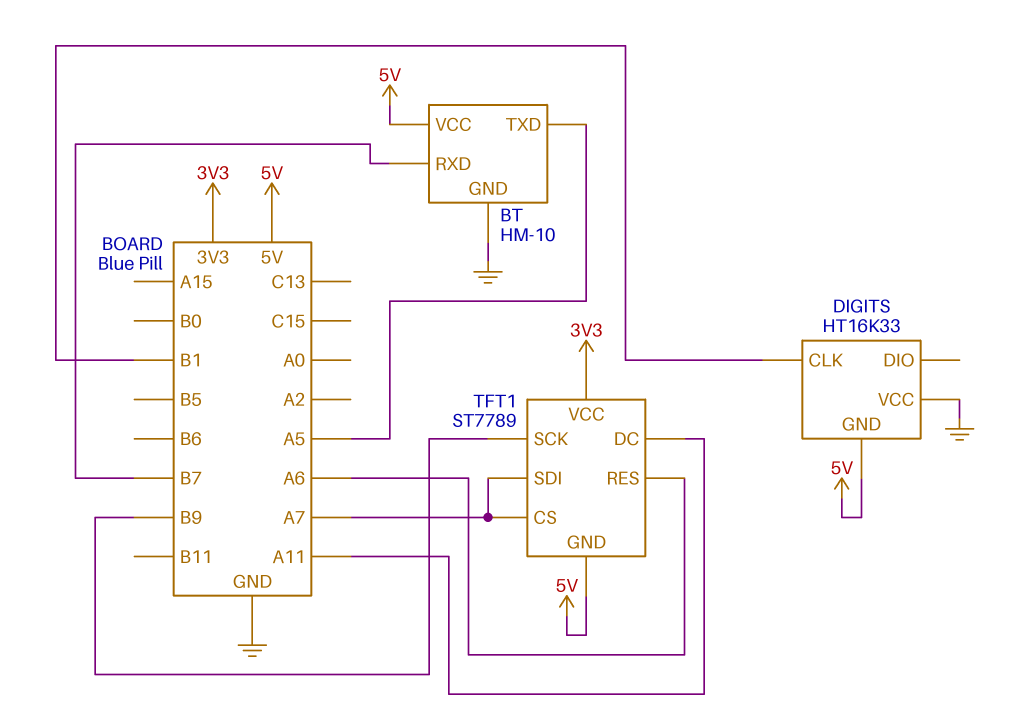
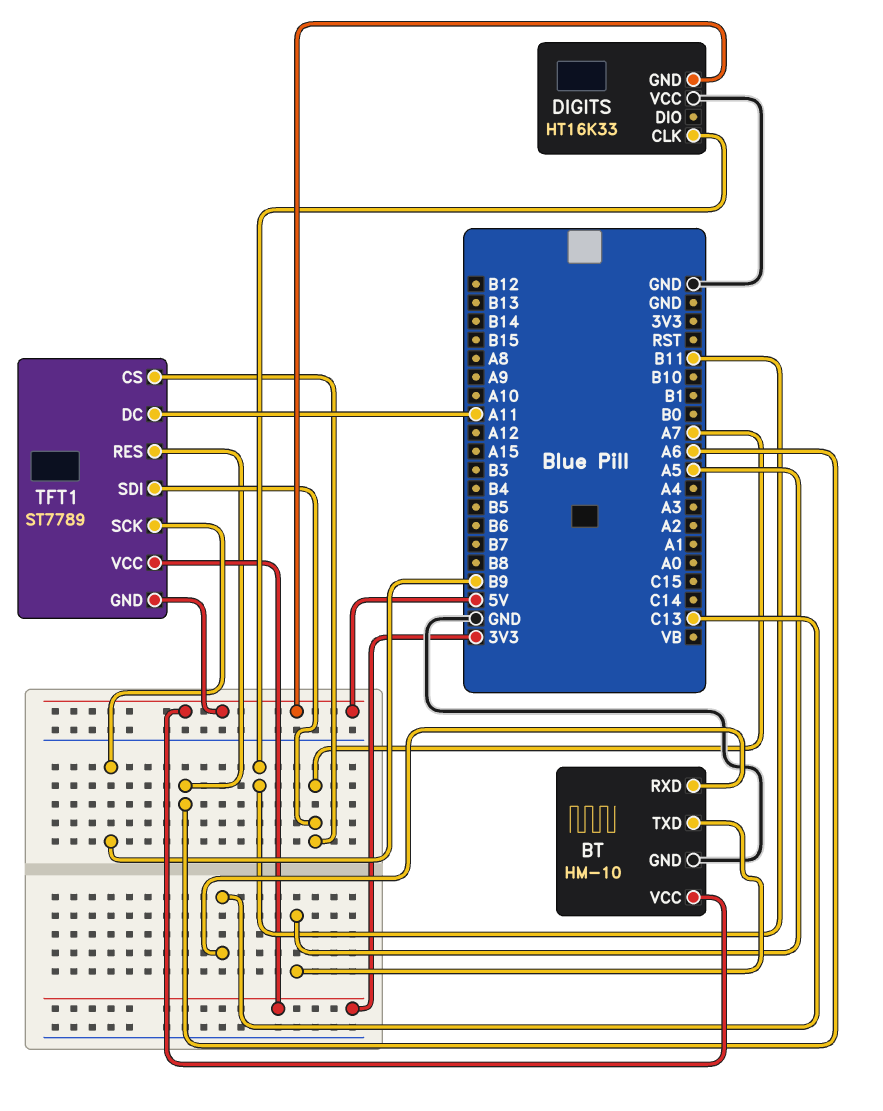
BT pin RXD: B7 -> C13
DIGITS pin CLK: B1 -> B11

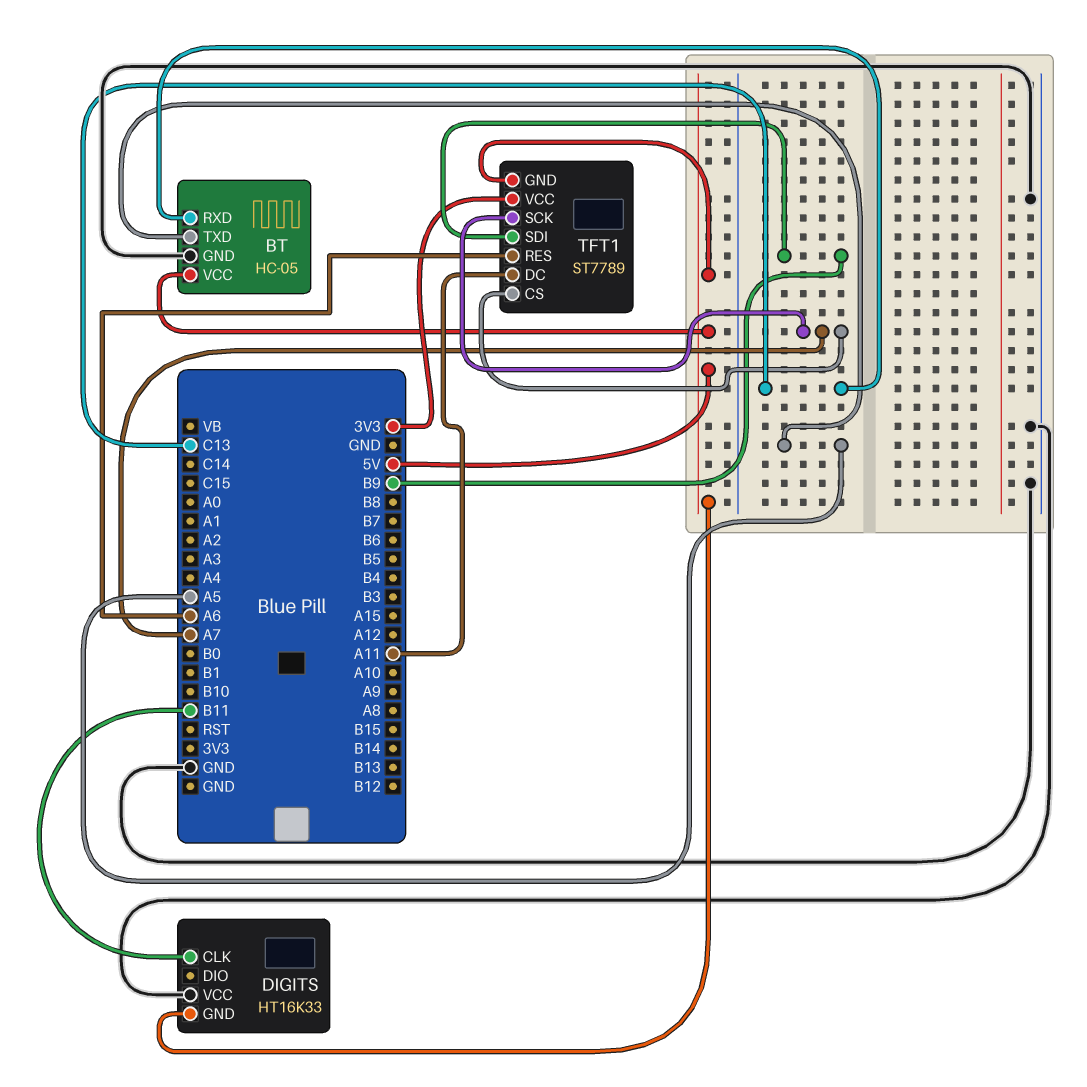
BT: HM-10 -> HC-05
TFT1 pin SCK: B9 -> A7
TFT1 pin SDI: A7 -> B9

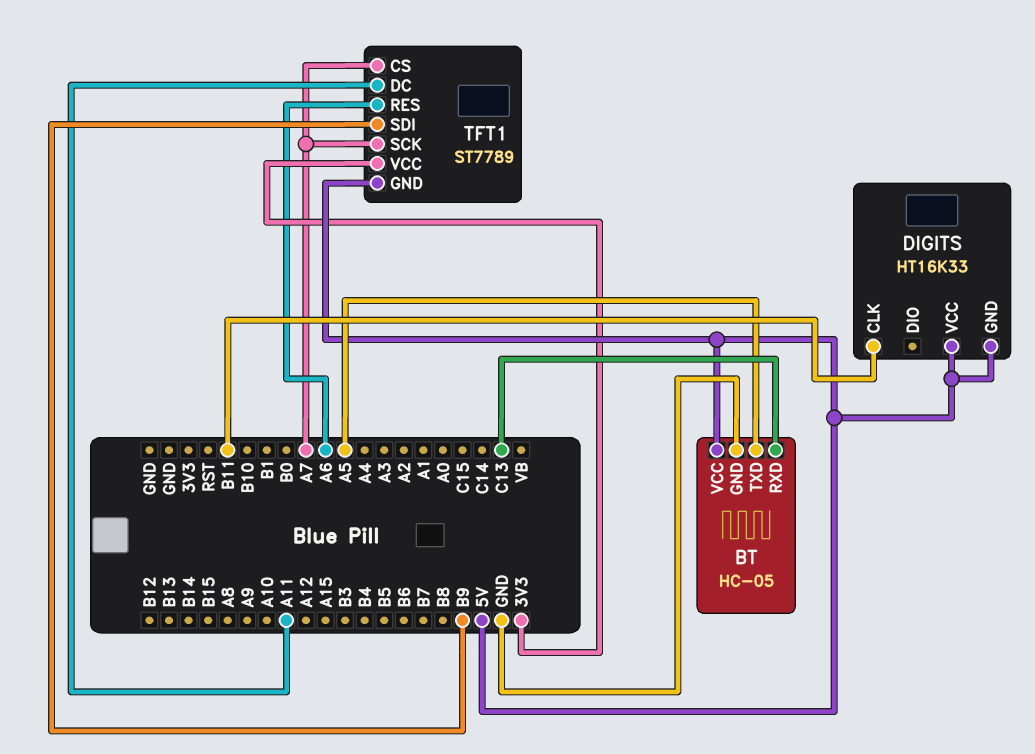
DIGITS pin VCC: GND -> 5V

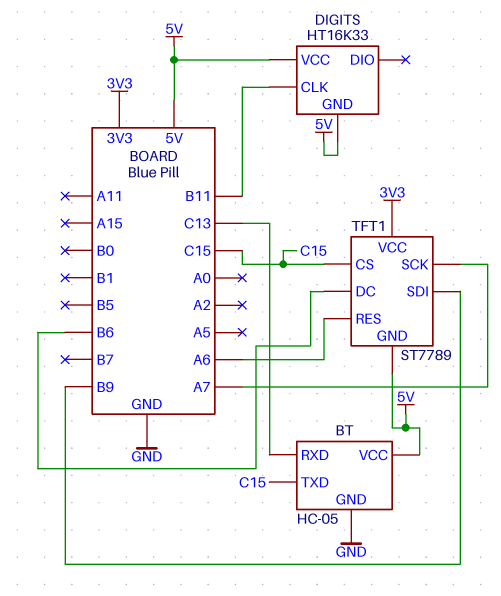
BT pin TXD: A5 -> C15
TFT1 pin CS: A7 -> C15
TFT1 pin DC: A11 -> B6

